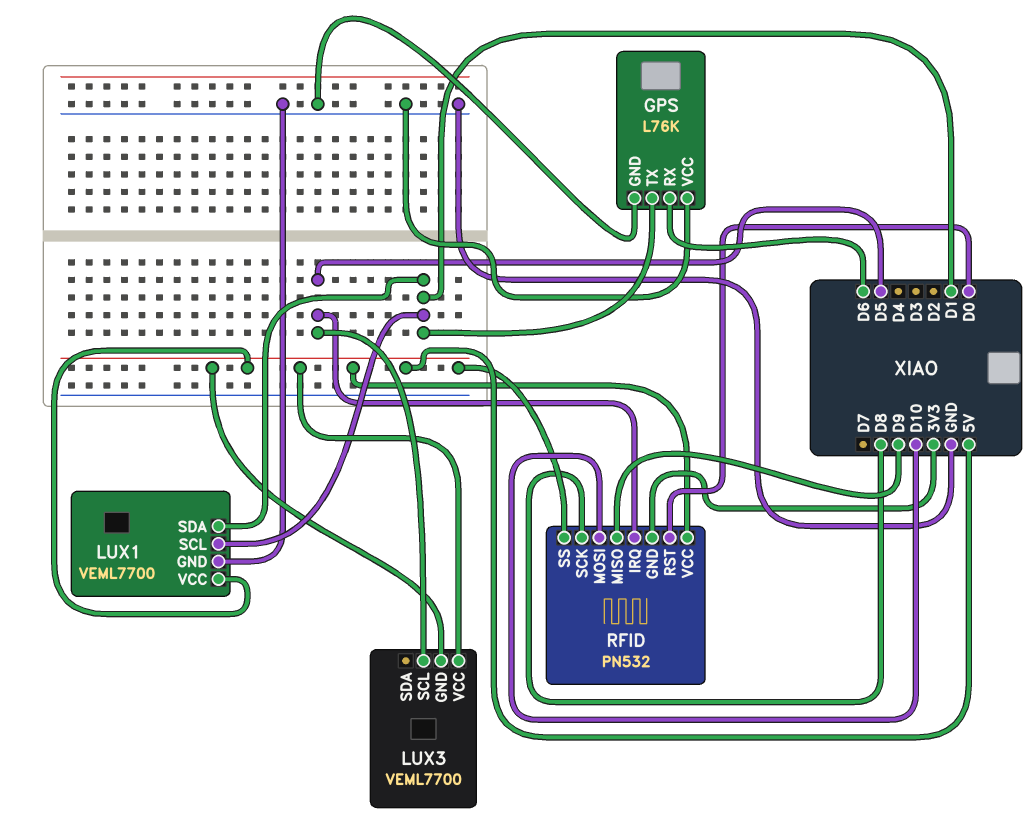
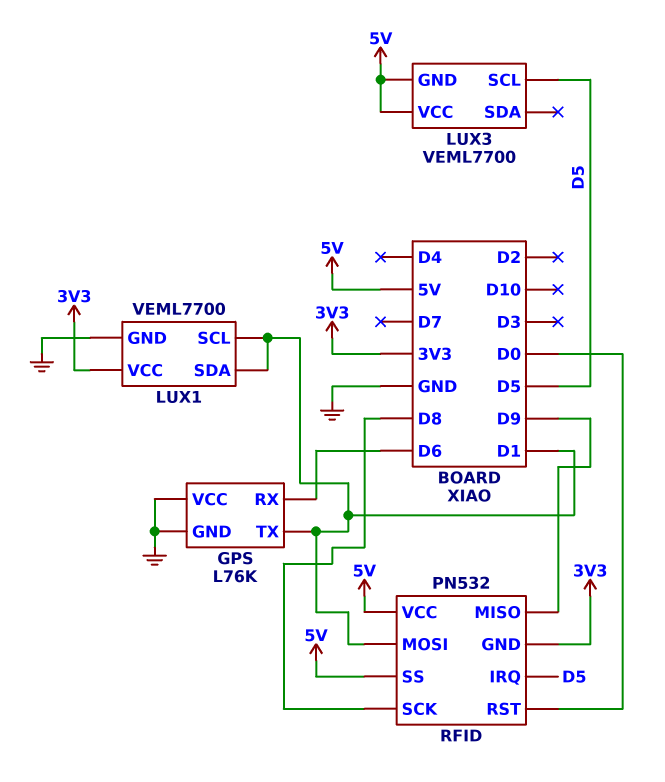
LUX1 pin VCC: 5V -> 3V3
RFID pin MOSI: D10 -> D1

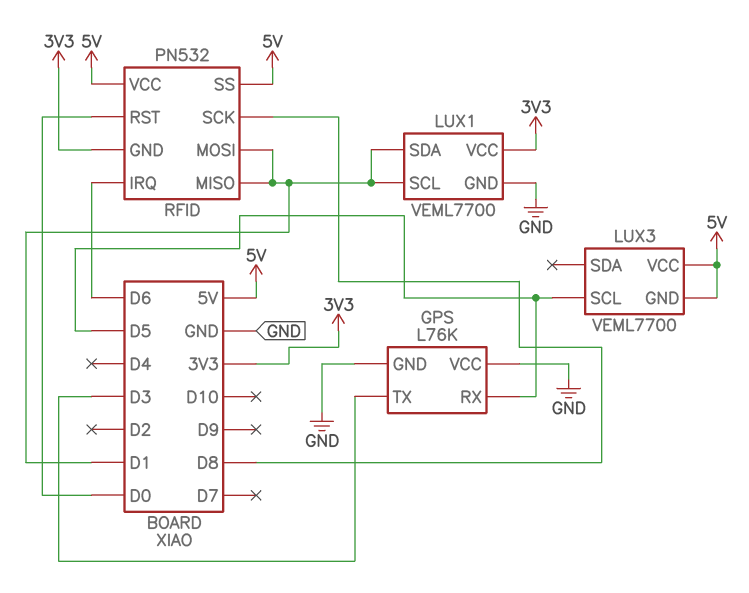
GPS pin RX: D6 -> D5
GPS pin TX: D1 -> D3
RFID pin IRQ: D5 -> D6
RFID pin MISO: D9 -> D1

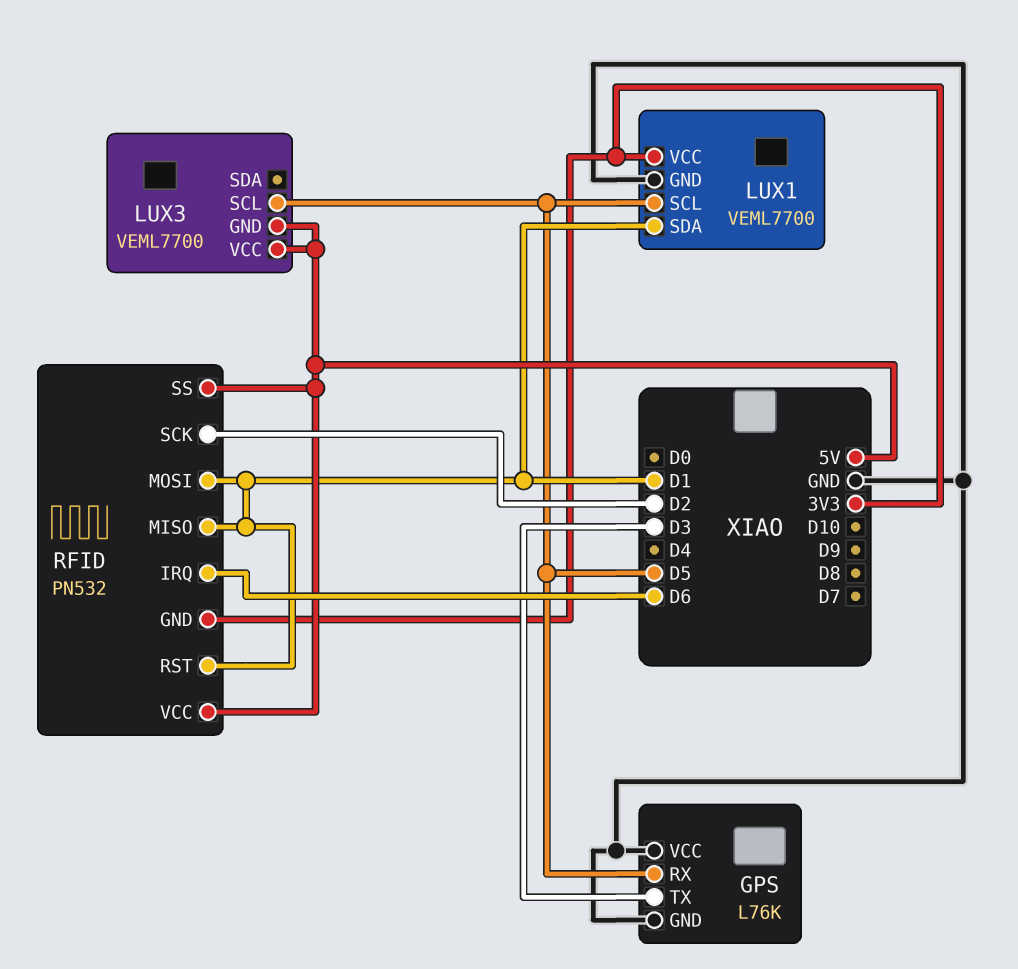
LUX1 pin SCL: D1 -> D5
RFID pin RST: D0 -> D1
RFID pin SCK: D8 -> D2

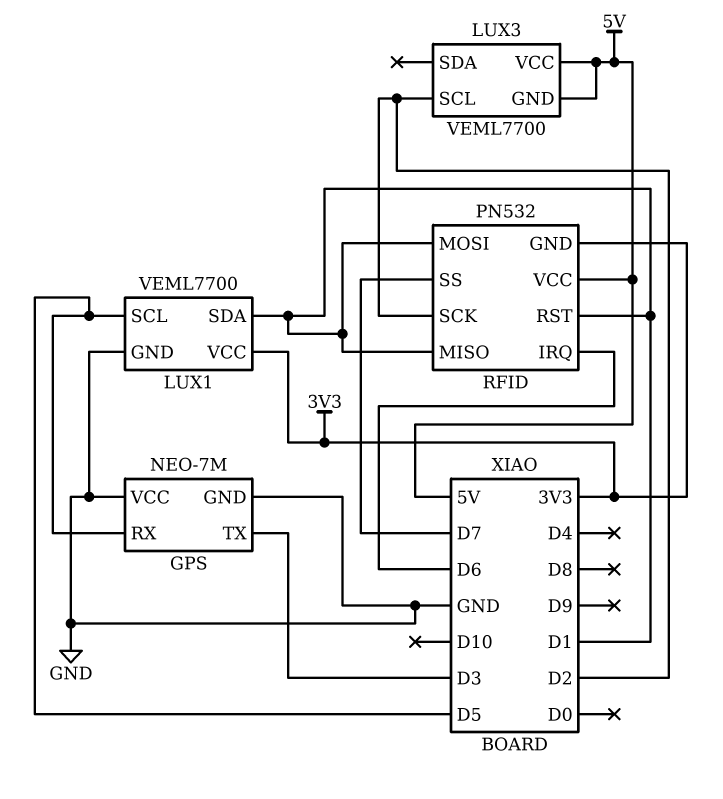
GPS: L76K -> NEO-7M
LUX3 pin SCL: D5 -> D2
RFID pin SS: 5V -> D7

